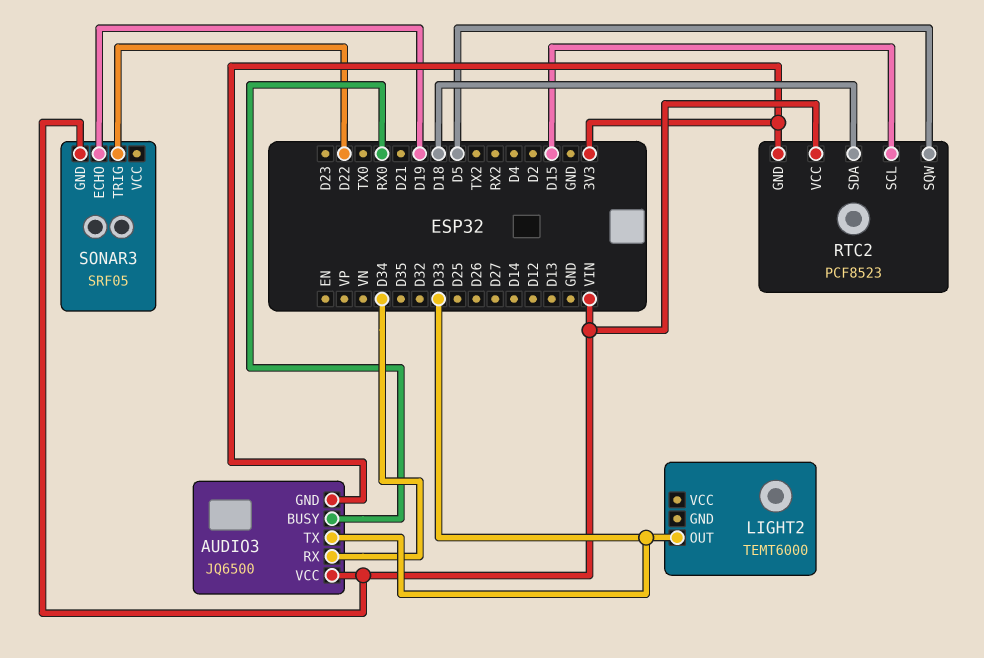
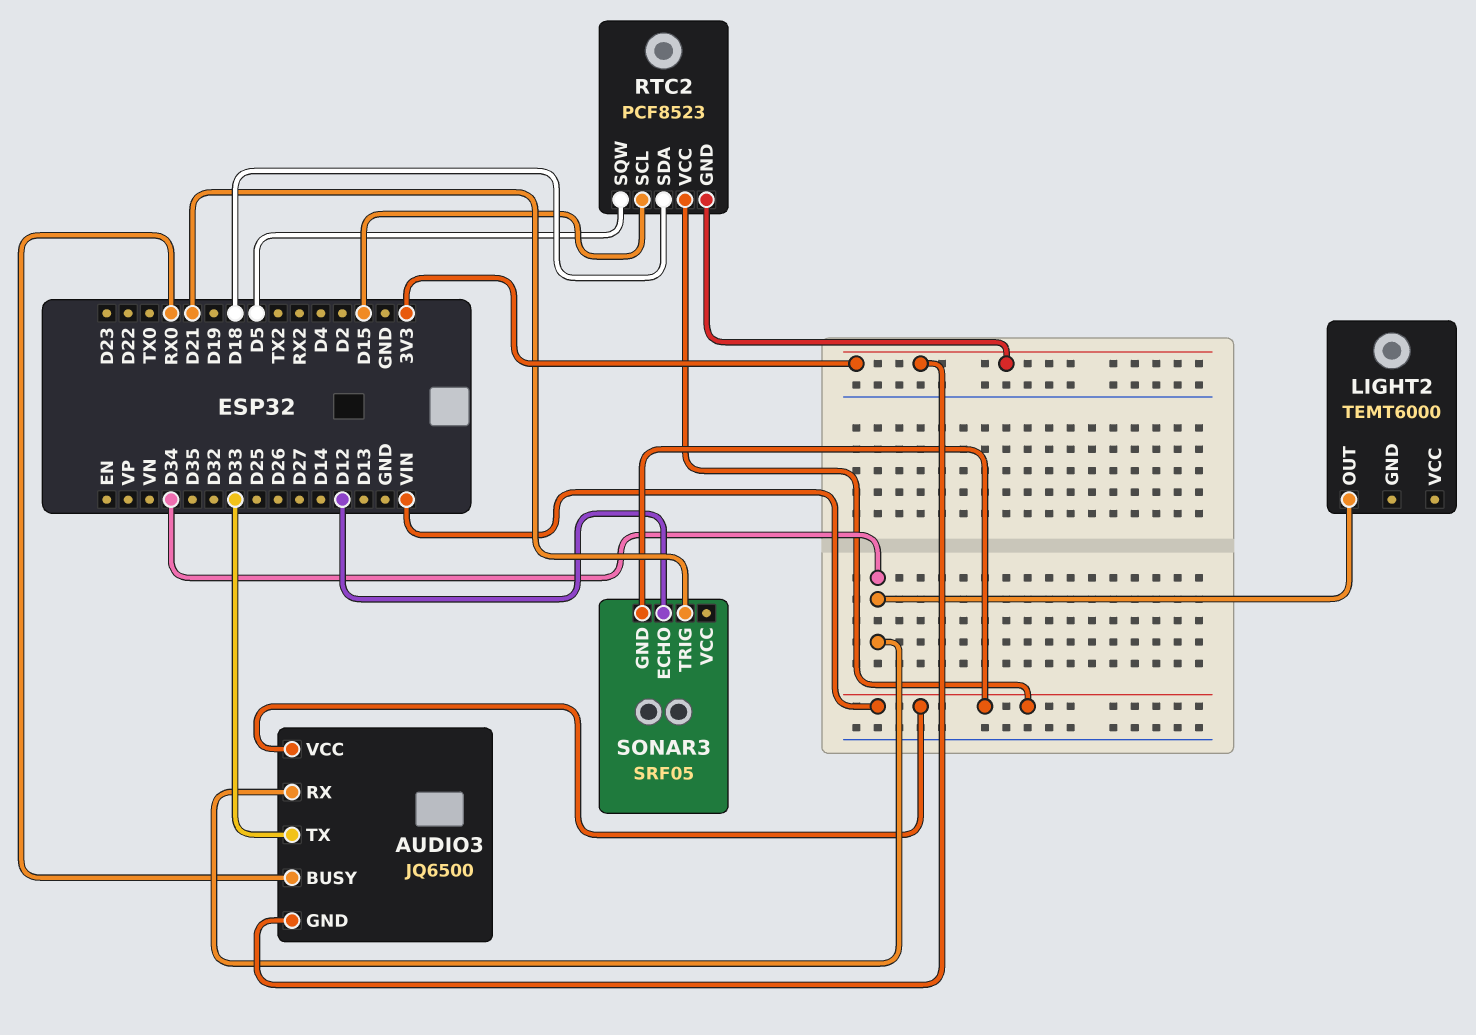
LIGHT2 pin OUT: D33 -> D34
SONAR3 pin ECHO: D19 -> D12
SONAR3 pin TRIG: D22 -> D21

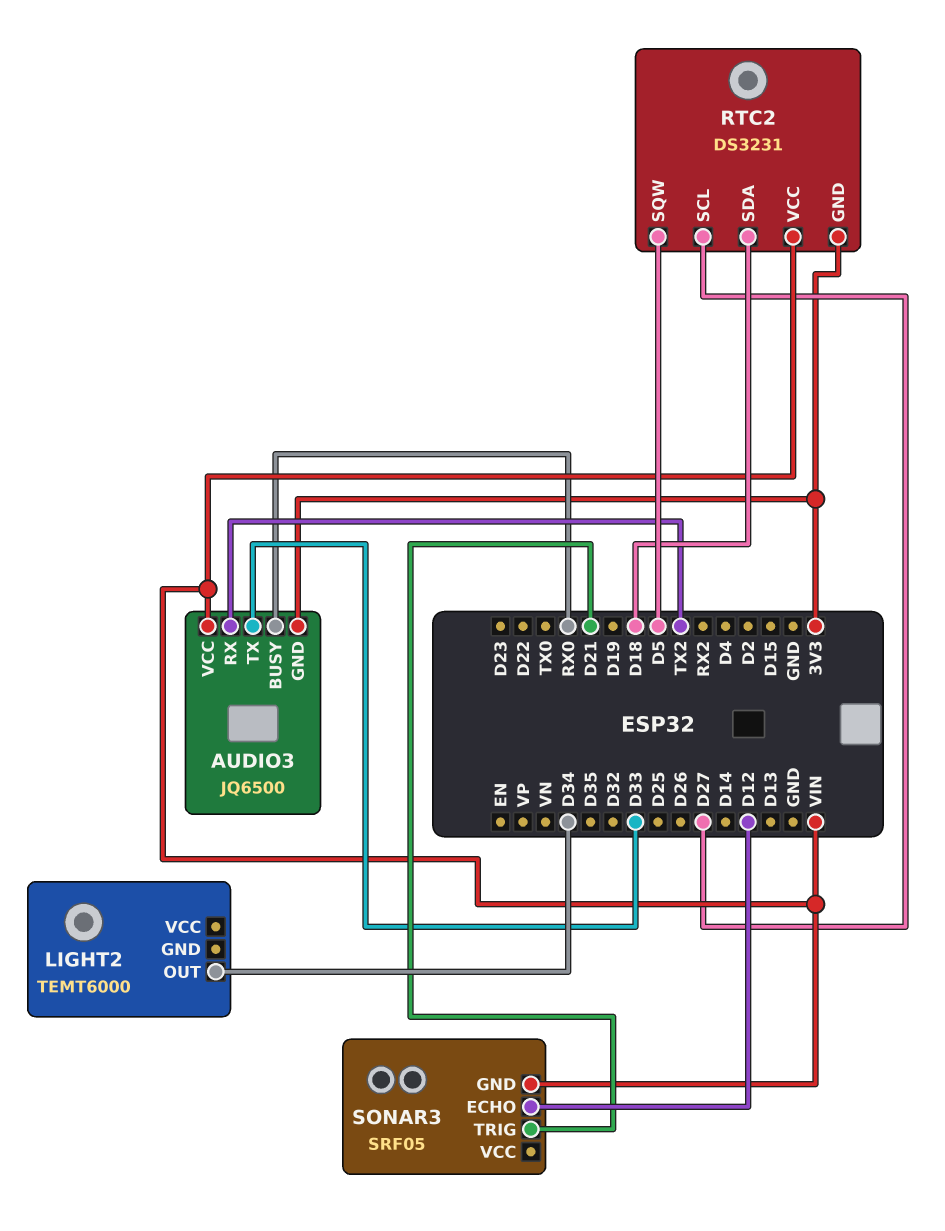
AUDIO3 pin RX: D34 -> TX2
RTC2: PCF8523 -> DS3231
RTC2 pin SCL: D15 -> D27

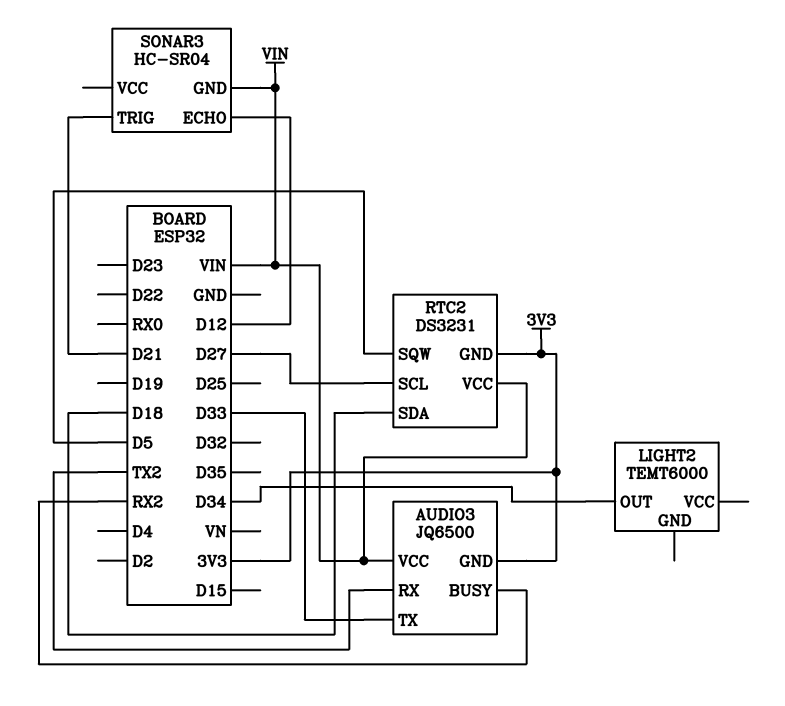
AUDIO3 pin BUSY: RX0 -> RX2
SONAR3: SRF05 -> HC-SR04

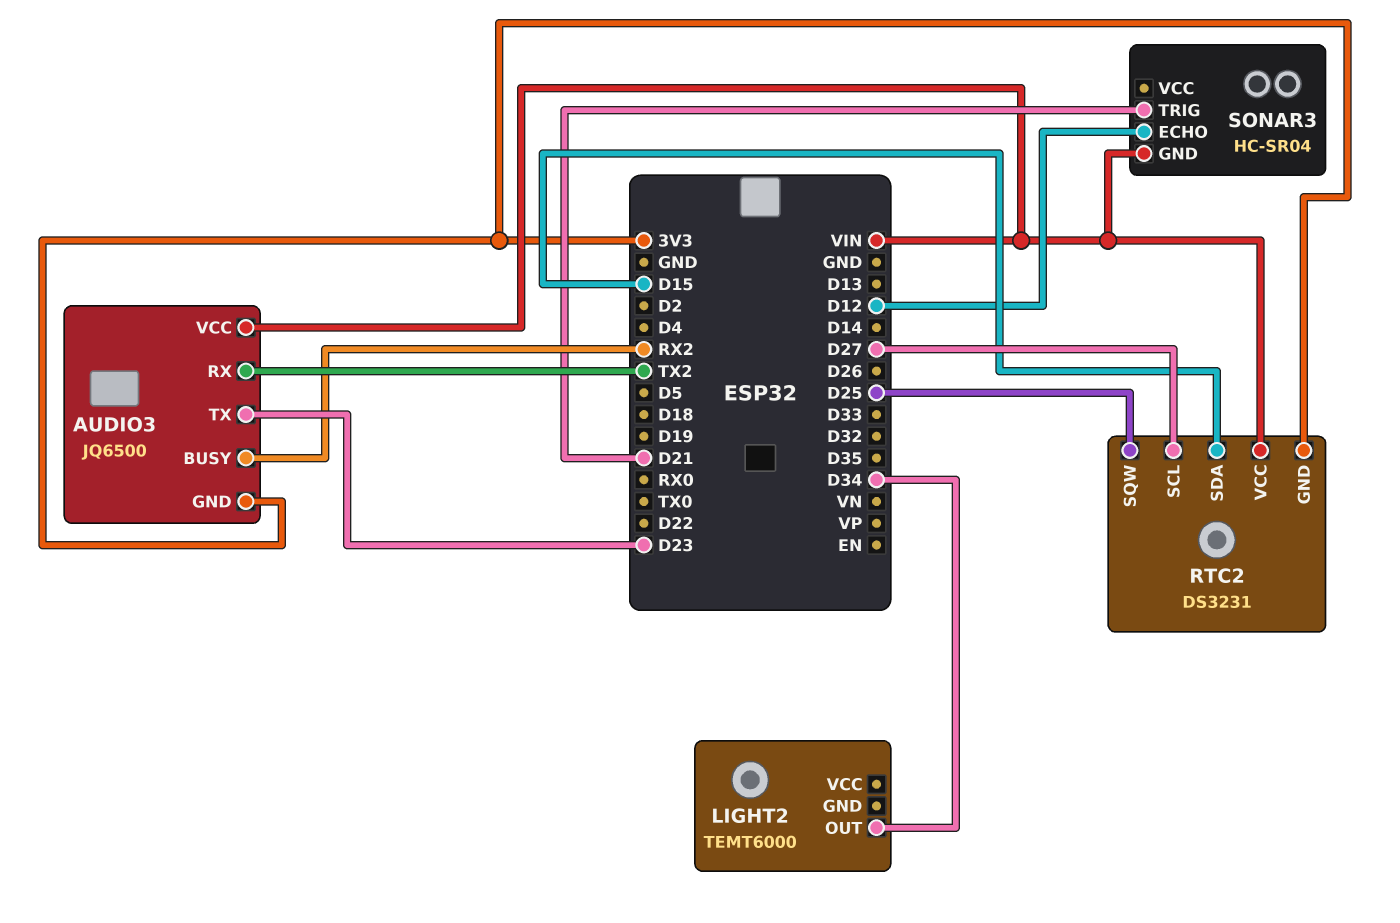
AUDIO3 pin TX: D33 -> D23
RTC2 pin SDA: D18 -> D15
RTC2 pin SQW: D5 -> D25

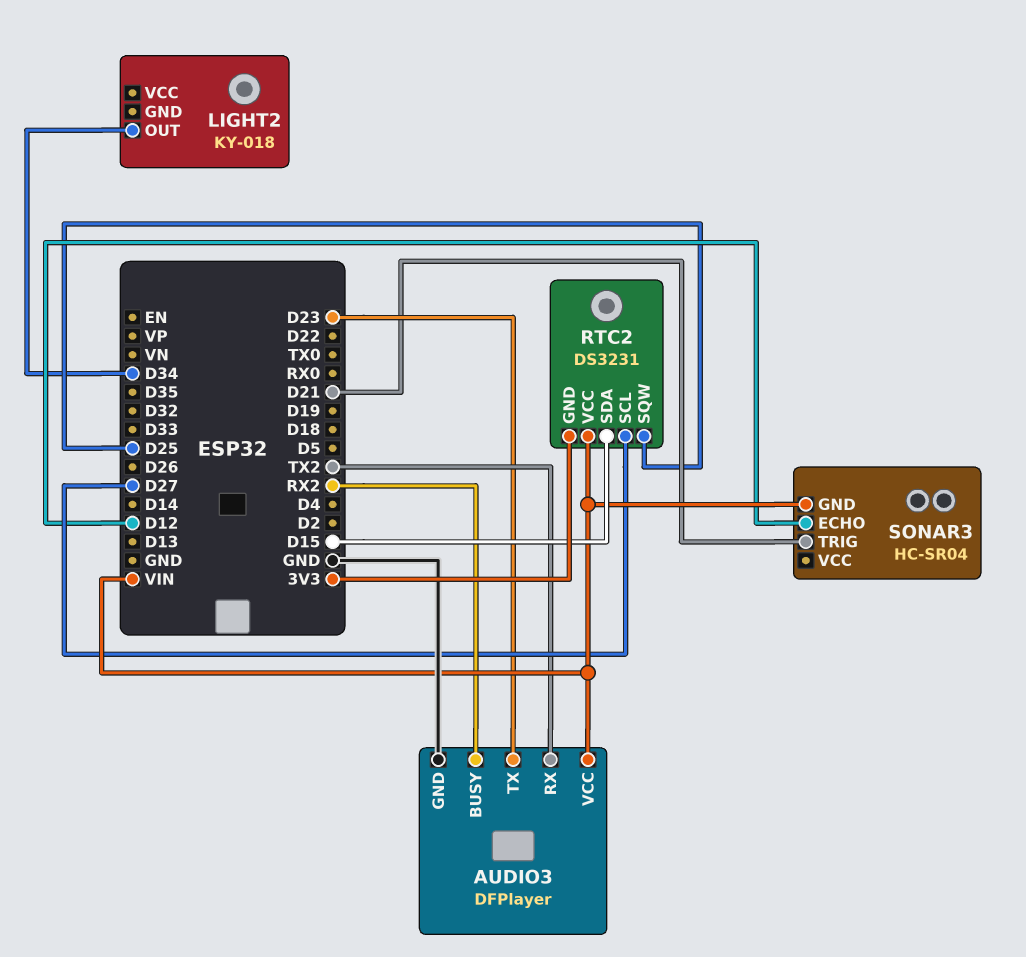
AUDIO3: JQ6500 -> DFPlayer
AUDIO3 pin GND: 3V3 -> GND
LIGHT2: TEMT6000 -> KY-018

